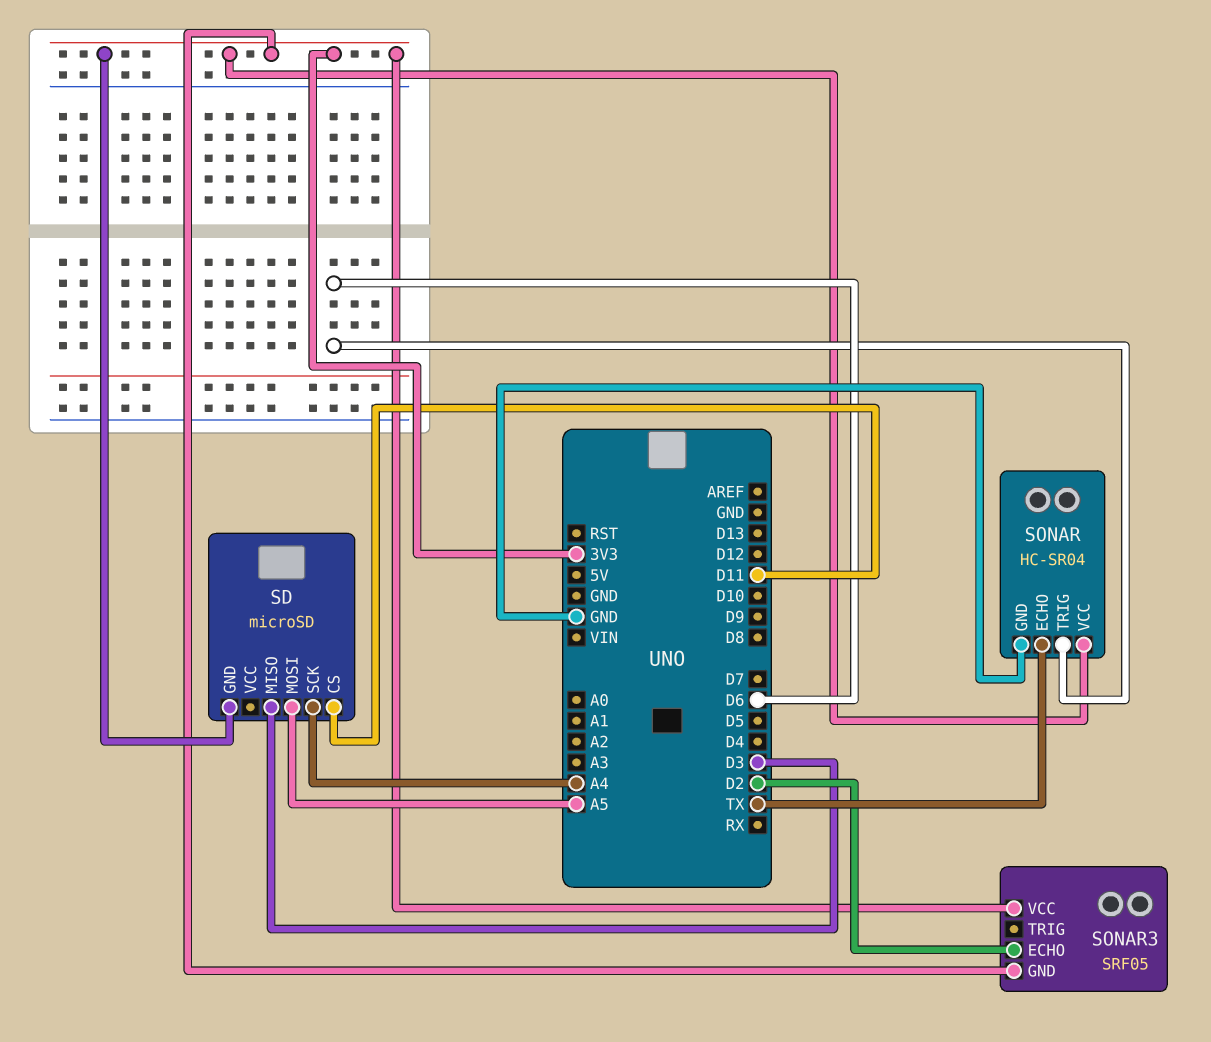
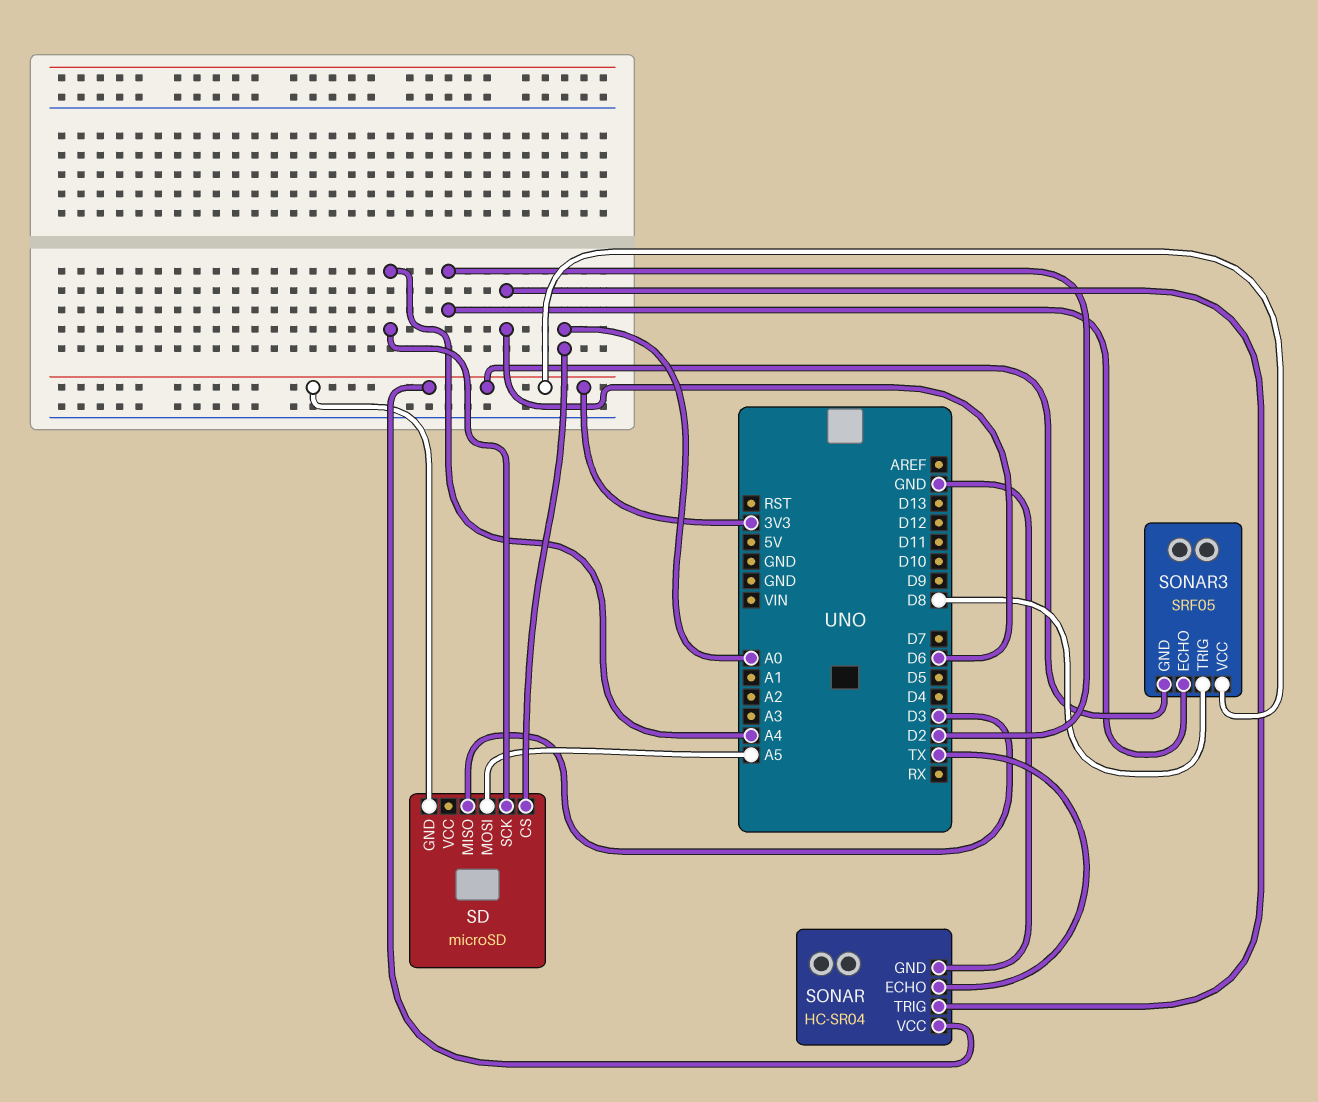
SD pin CS: D11 -> A0
SONAR3 pin TRIG: none -> D8

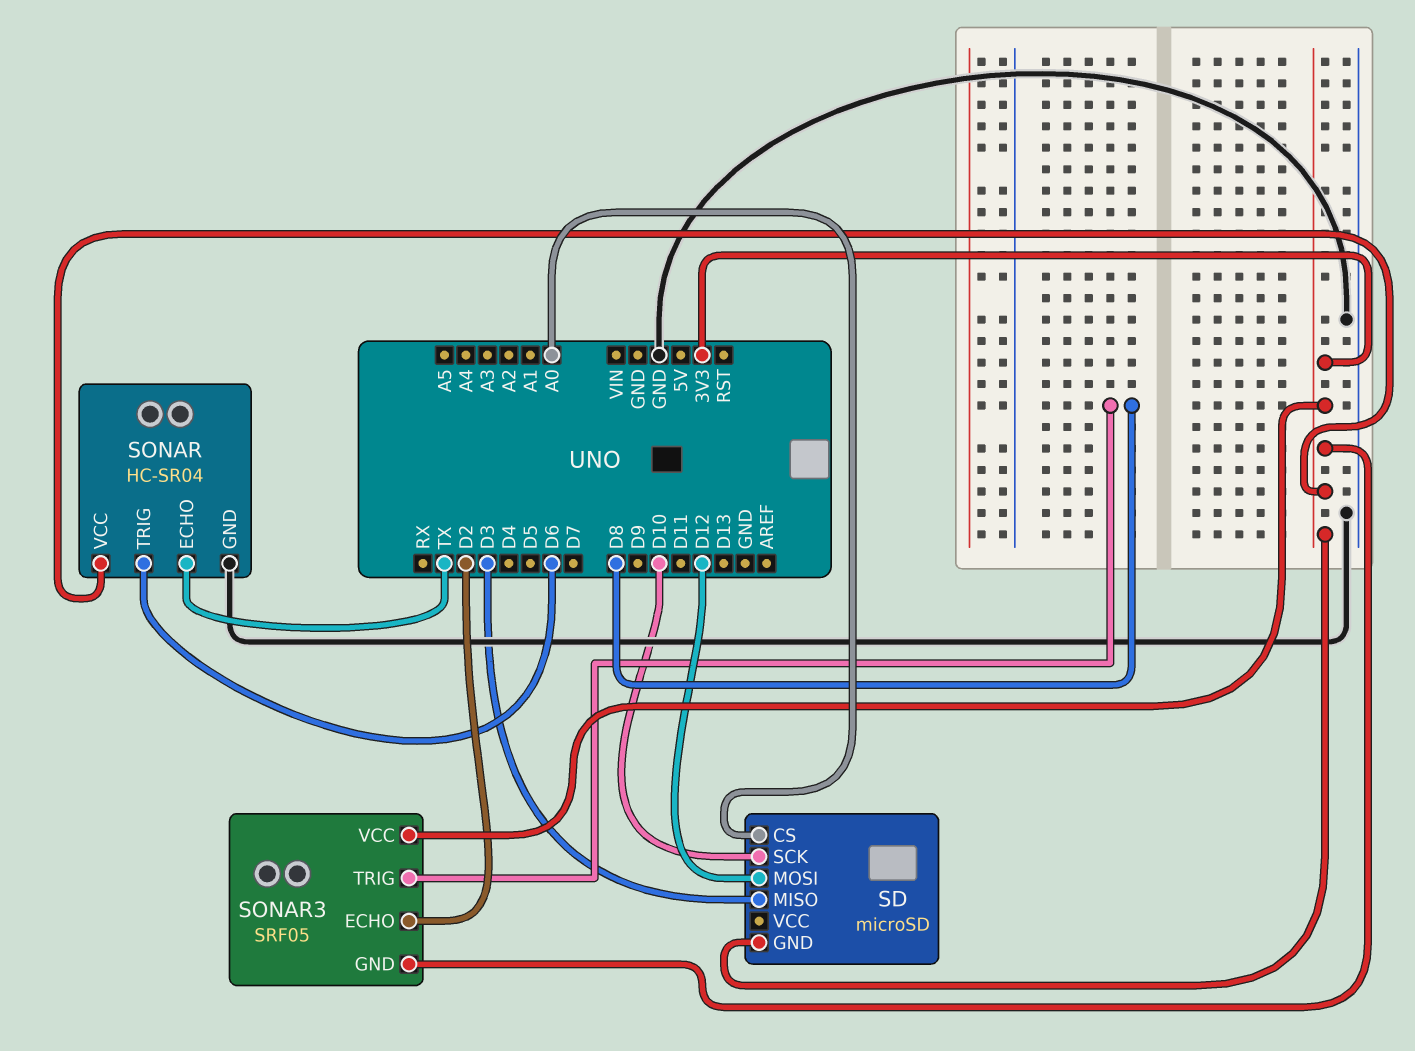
SD pin MOSI: A5 -> D12
SD pin SCK: A4 -> D10

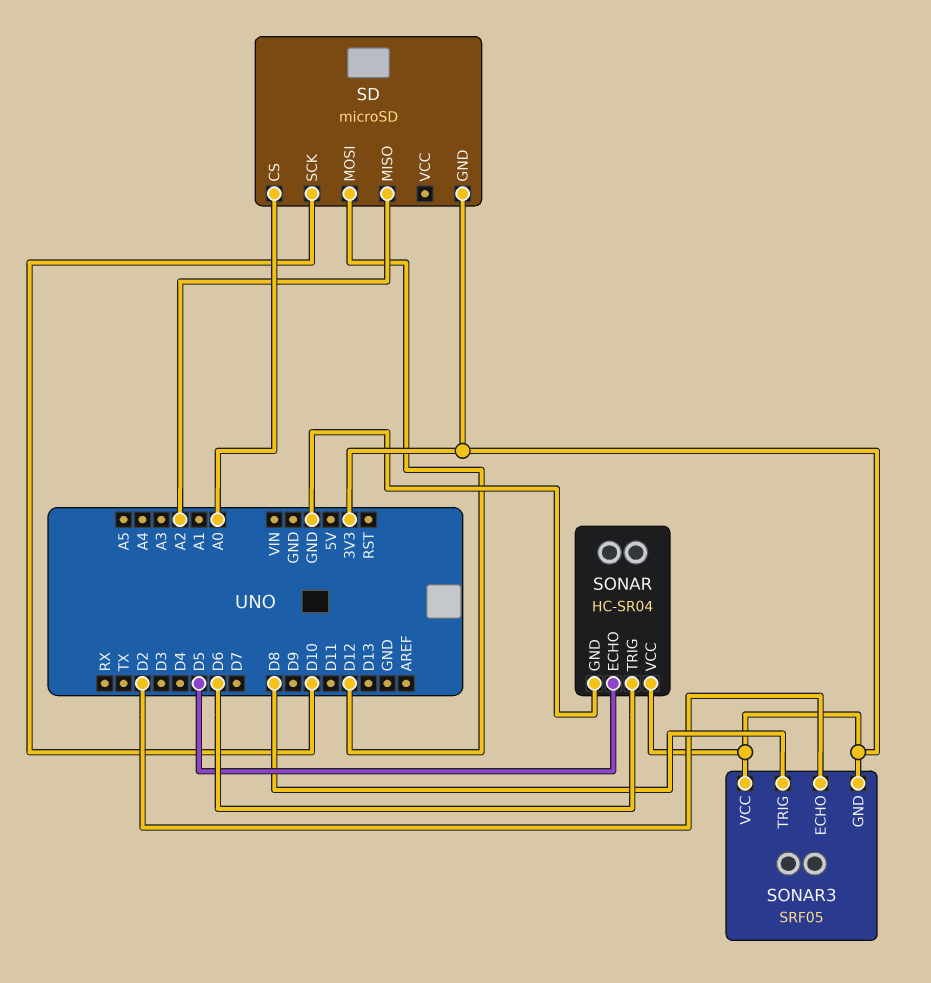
SD pin MISO: D3 -> A2
SONAR pin ECHO: TX -> D5

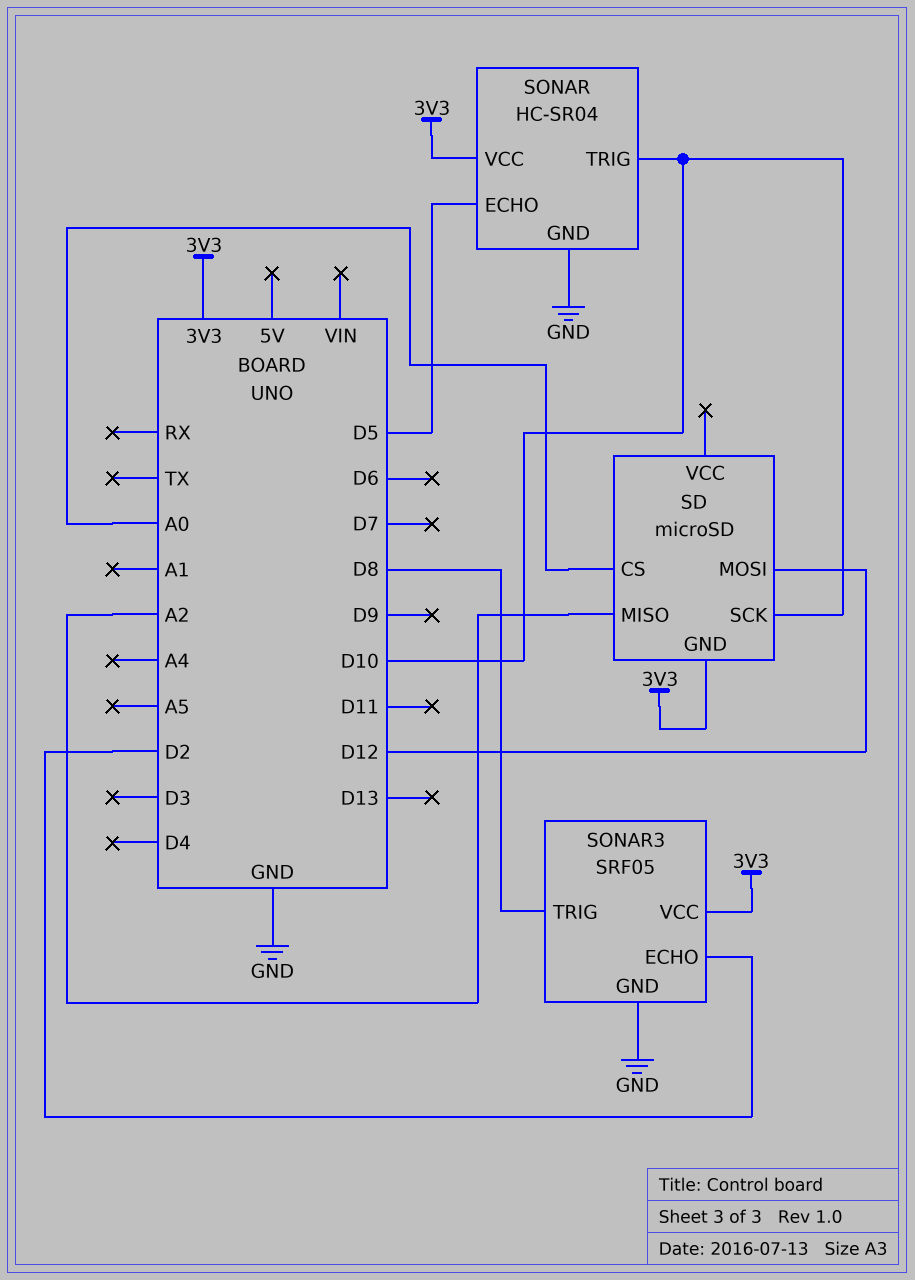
SONAR pin TRIG: D6 -> D10
SONAR3 pin GND: 3V3 -> GND

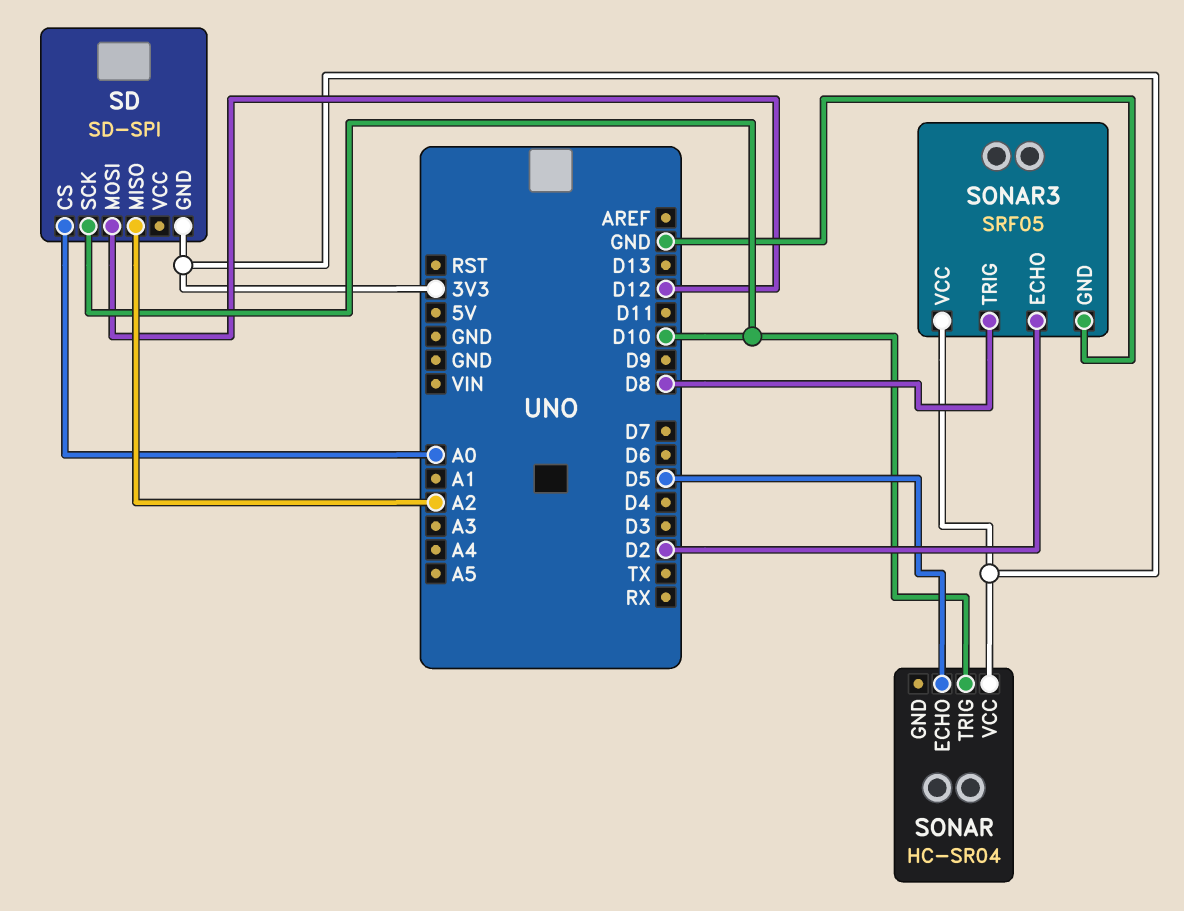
SD: microSD -> SD-SPI
SONAR pin GND: GND -> none

